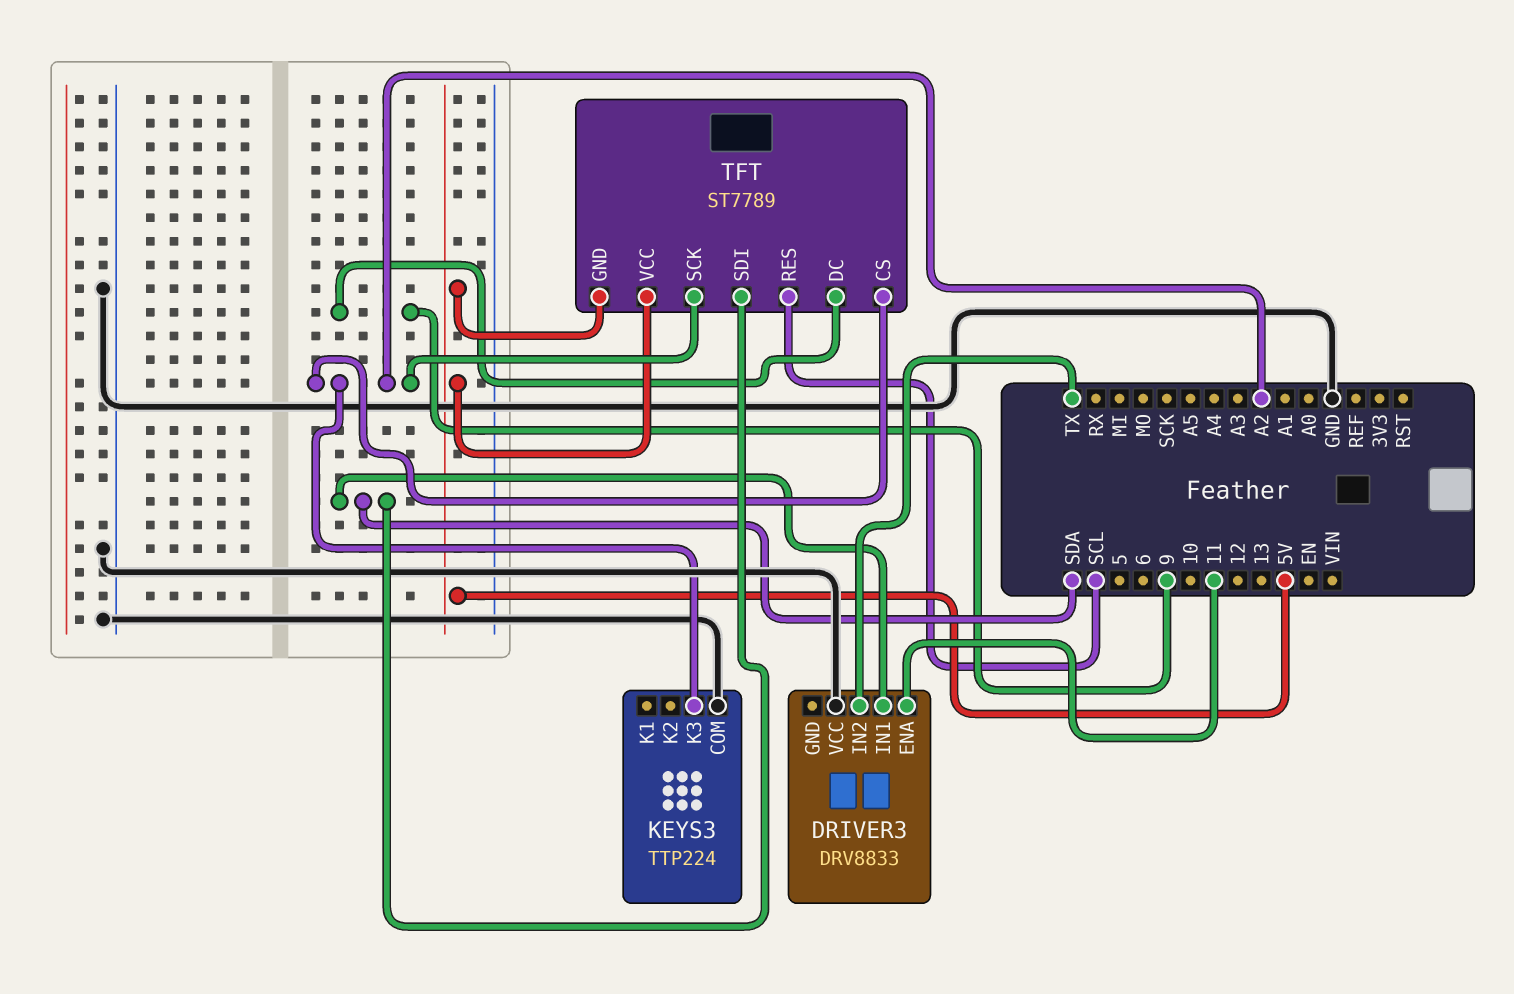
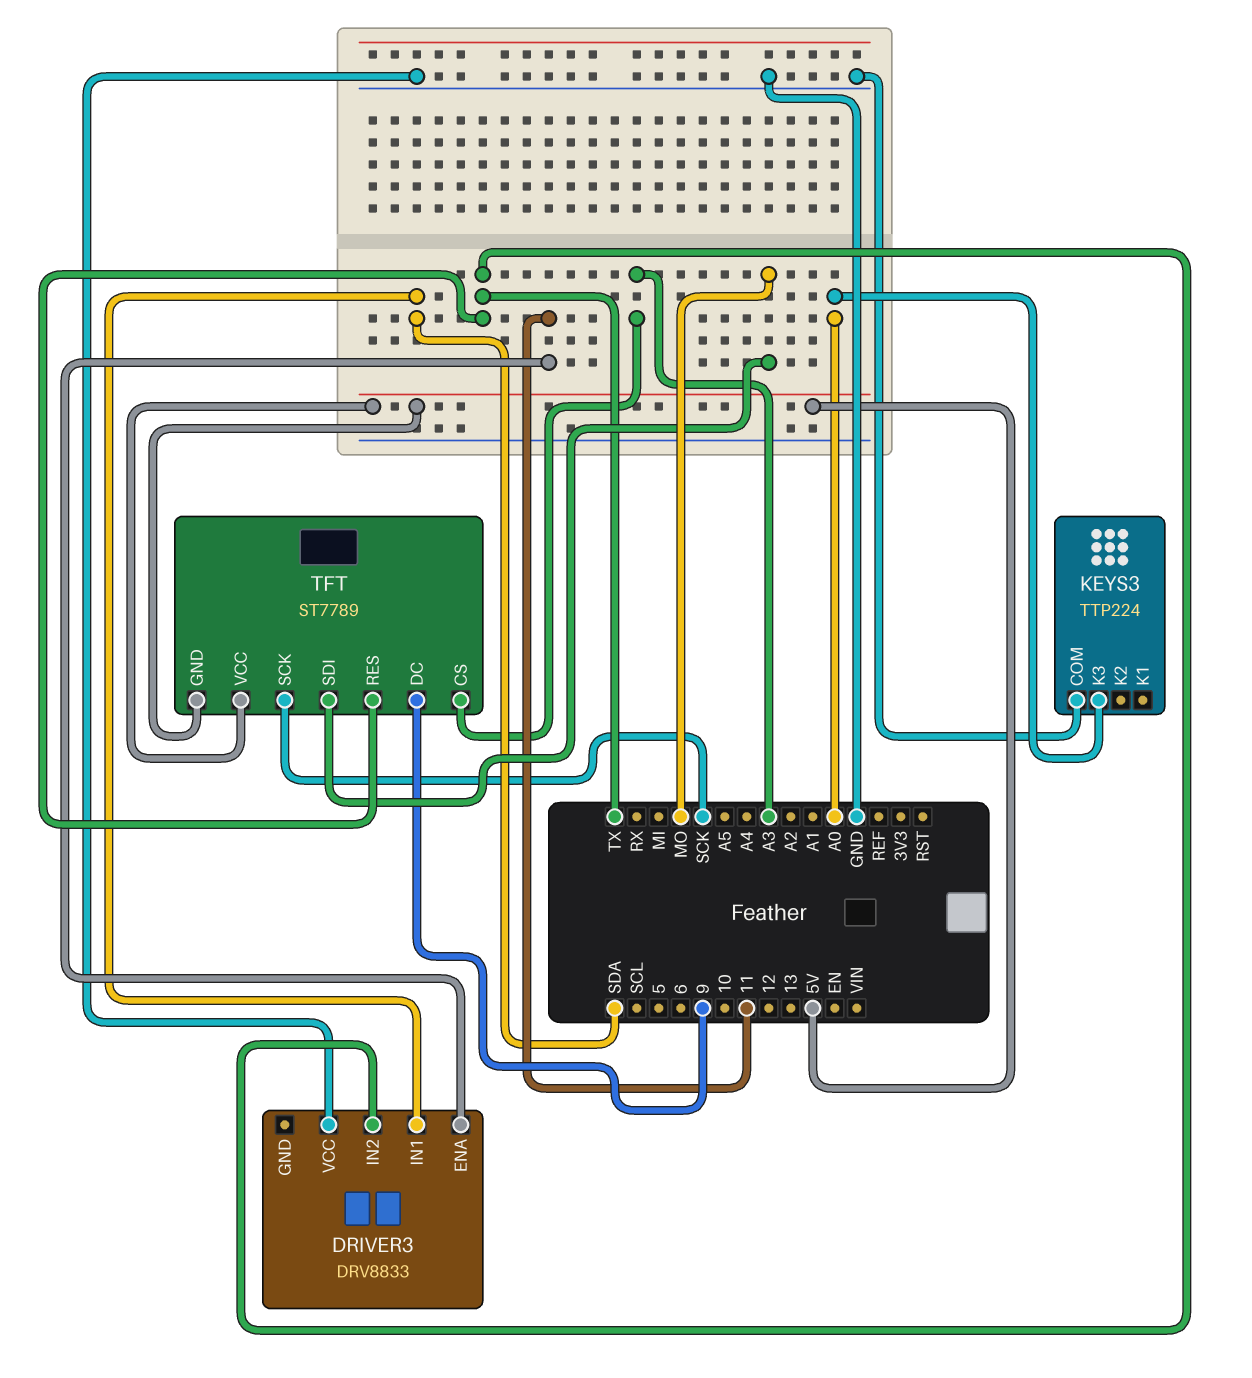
KEYS3 pin K3: A2 -> A0
TFT pin CS: A2 -> A3
TFT pin RES: SCL -> TX
TFT pin SCK: A2 -> SCK
TFT pin SDI: SDA -> MO

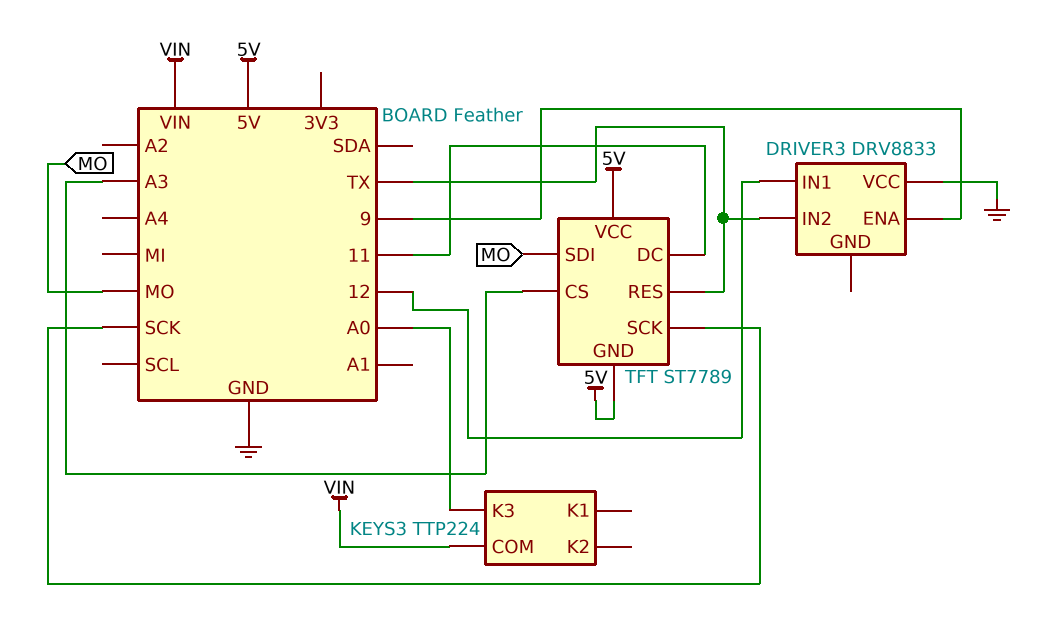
DRIVER3 pin ENA: 11 -> 9
DRIVER3 pin IN1: SDA -> 12
KEYS3 pin COM: GND -> VIN
TFT pin DC: 9 -> 11

